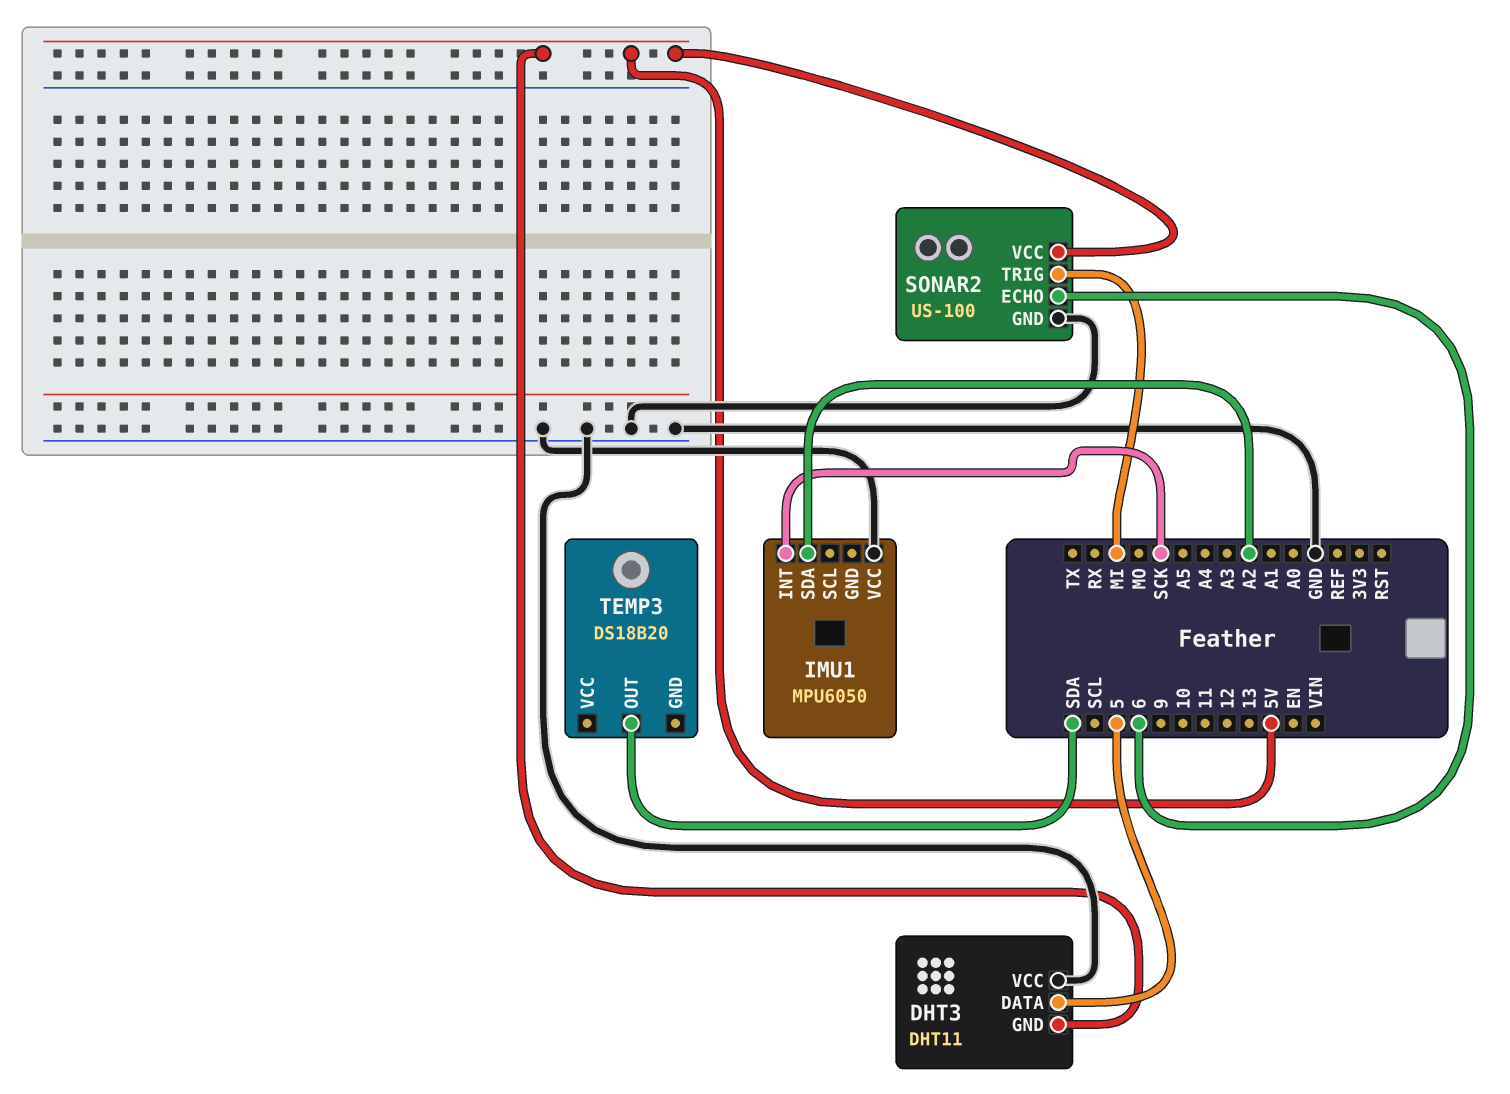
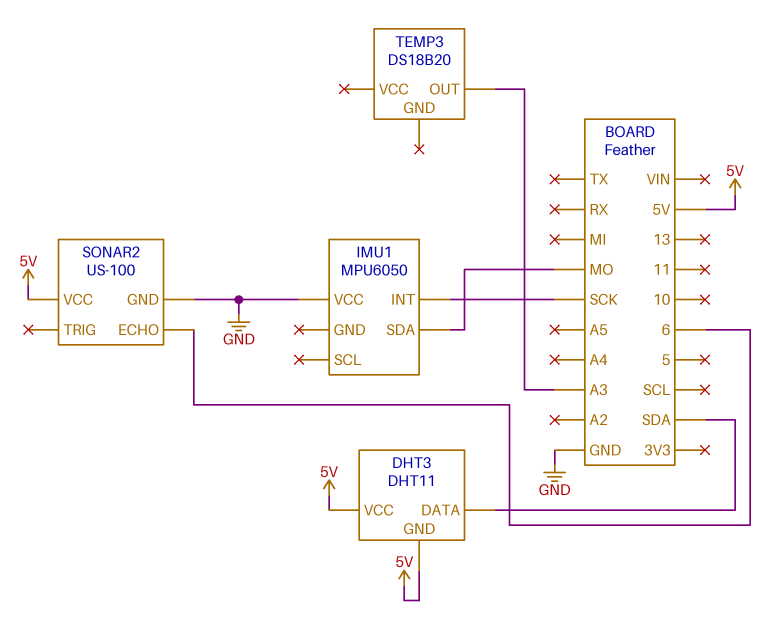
DHT3 pin DATA: 5 -> SDA
DHT3 pin VCC: GND -> 5V
IMU1 pin SDA: A2 -> MO
SONAR2 pin TRIG: MI -> none
TEMP3 pin OUT: SDA -> A3

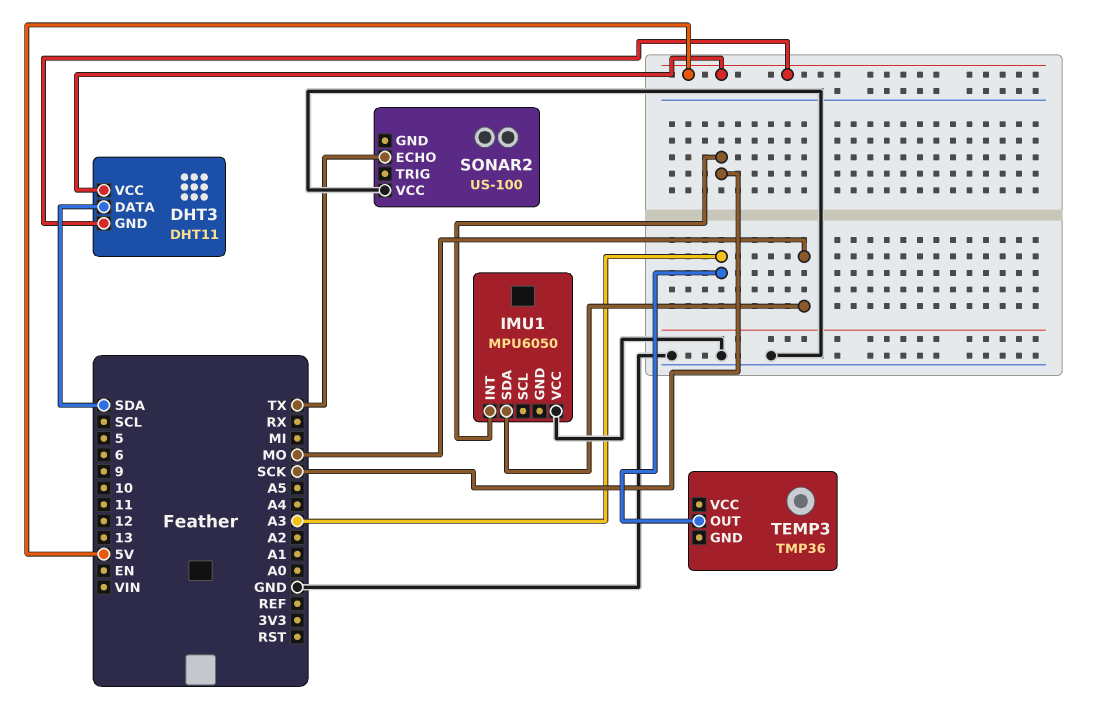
SONAR2 pin ECHO: 6 -> TX
SONAR2 pin GND: GND -> none
SONAR2 pin VCC: 5V -> GND
TEMP3: DS18B20 -> TMP36

